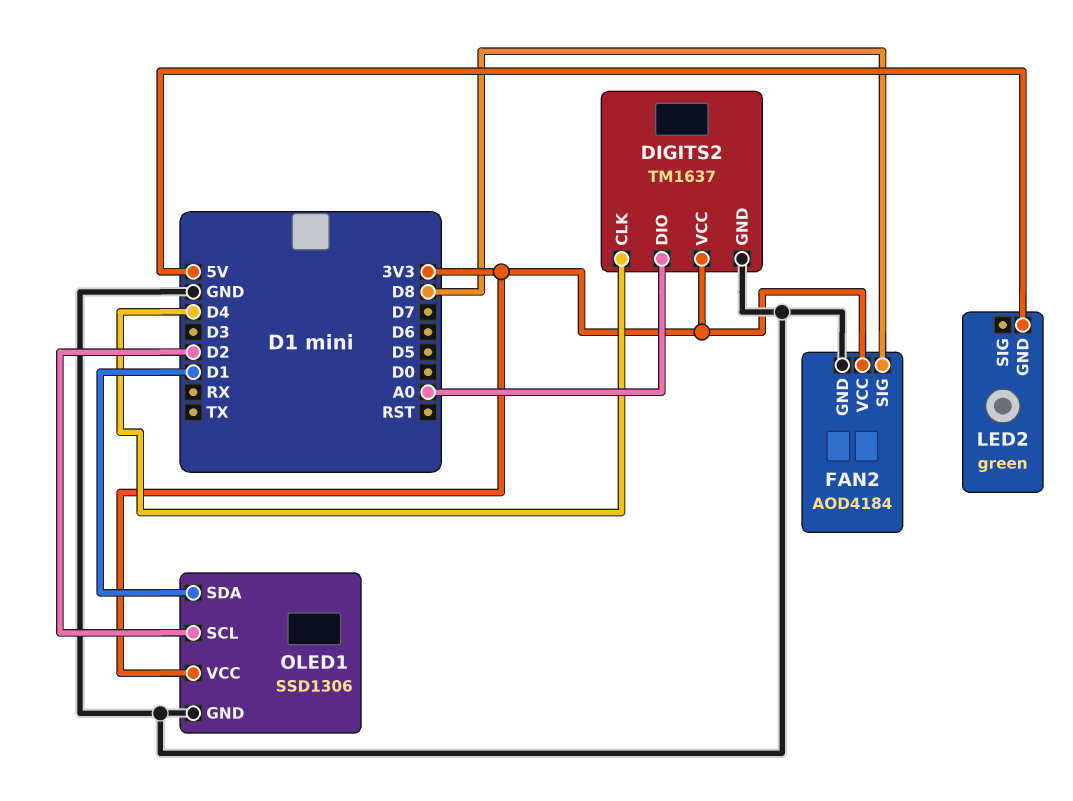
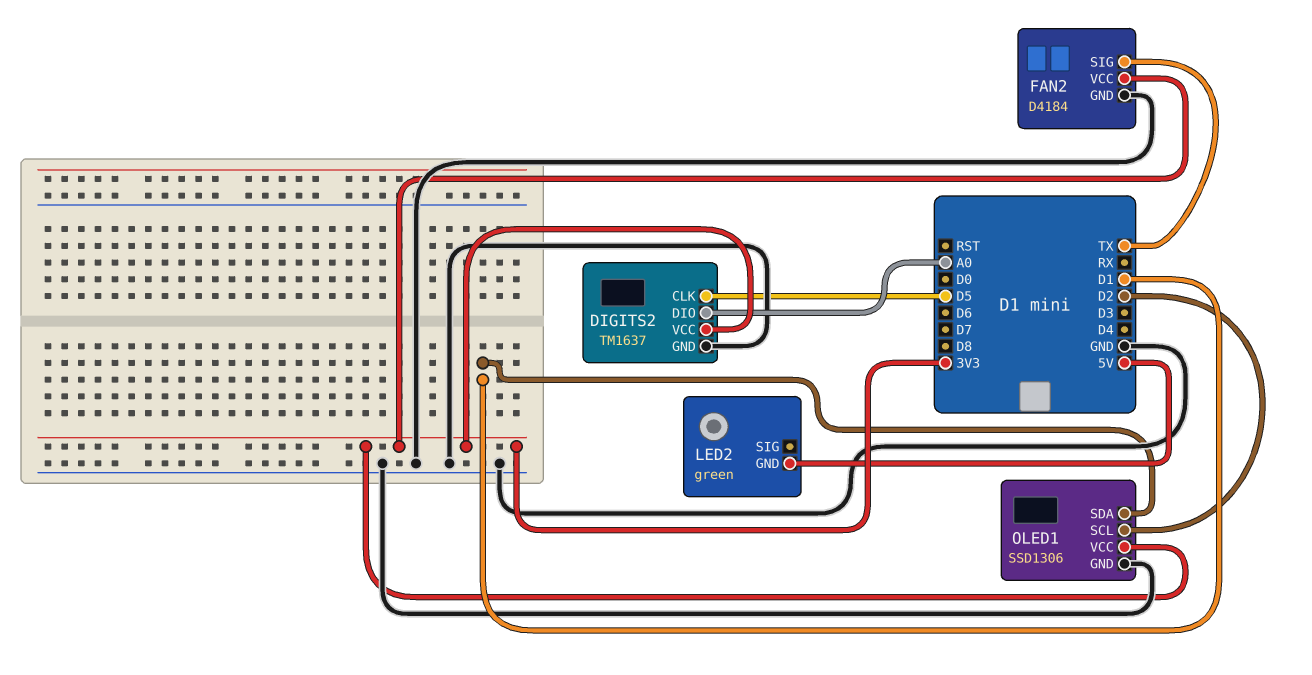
DIGITS2 pin CLK: D4 -> D5
FAN2: AOD4184 -> D4184
FAN2 pin SIG: D8 -> TX

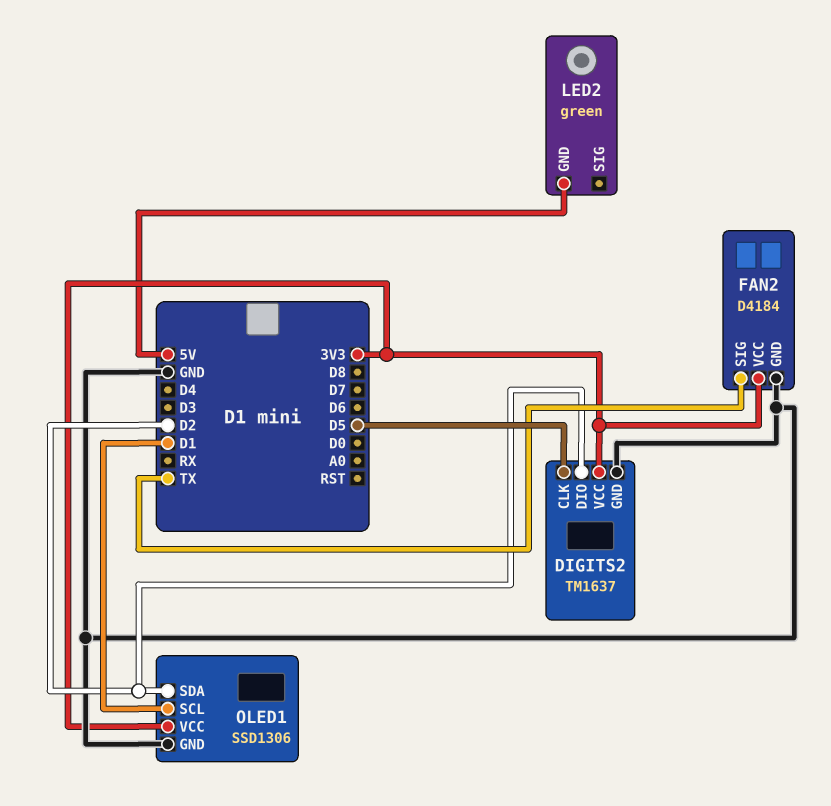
DIGITS2 pin DIO: A0 -> D2
OLED1 pin SCL: D2 -> D1
OLED1 pin SDA: D1 -> D2

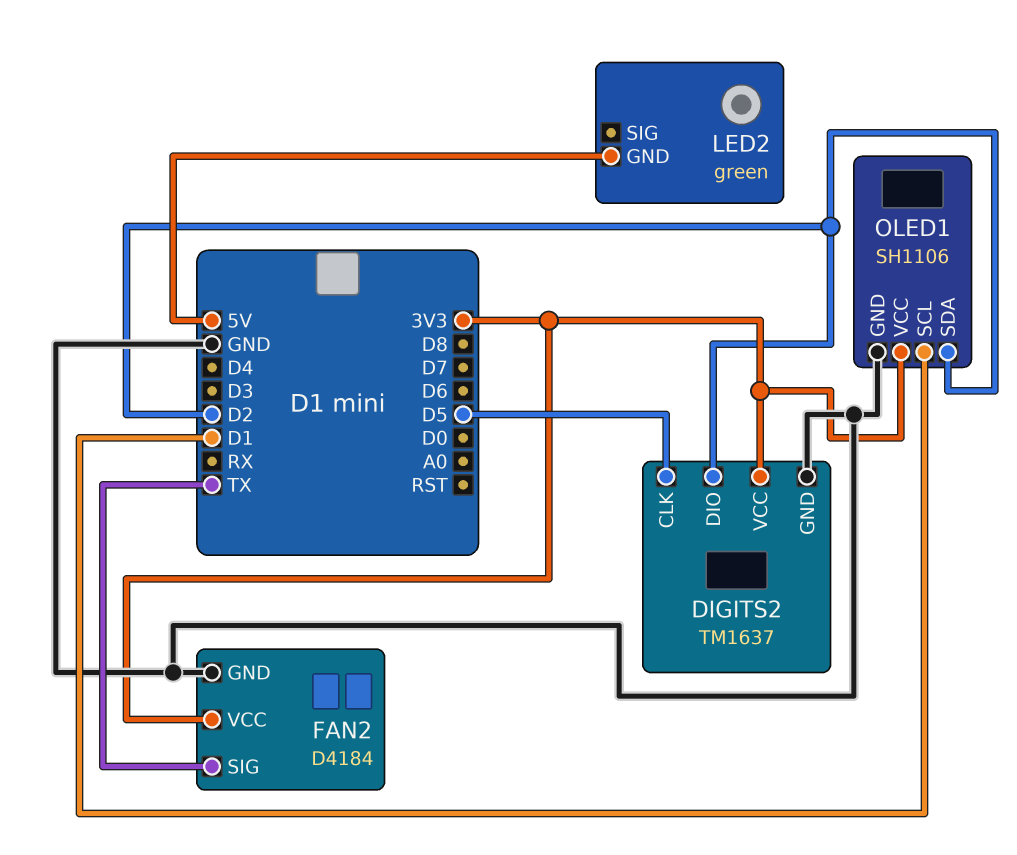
OLED1: SSD1306 -> SH1106

